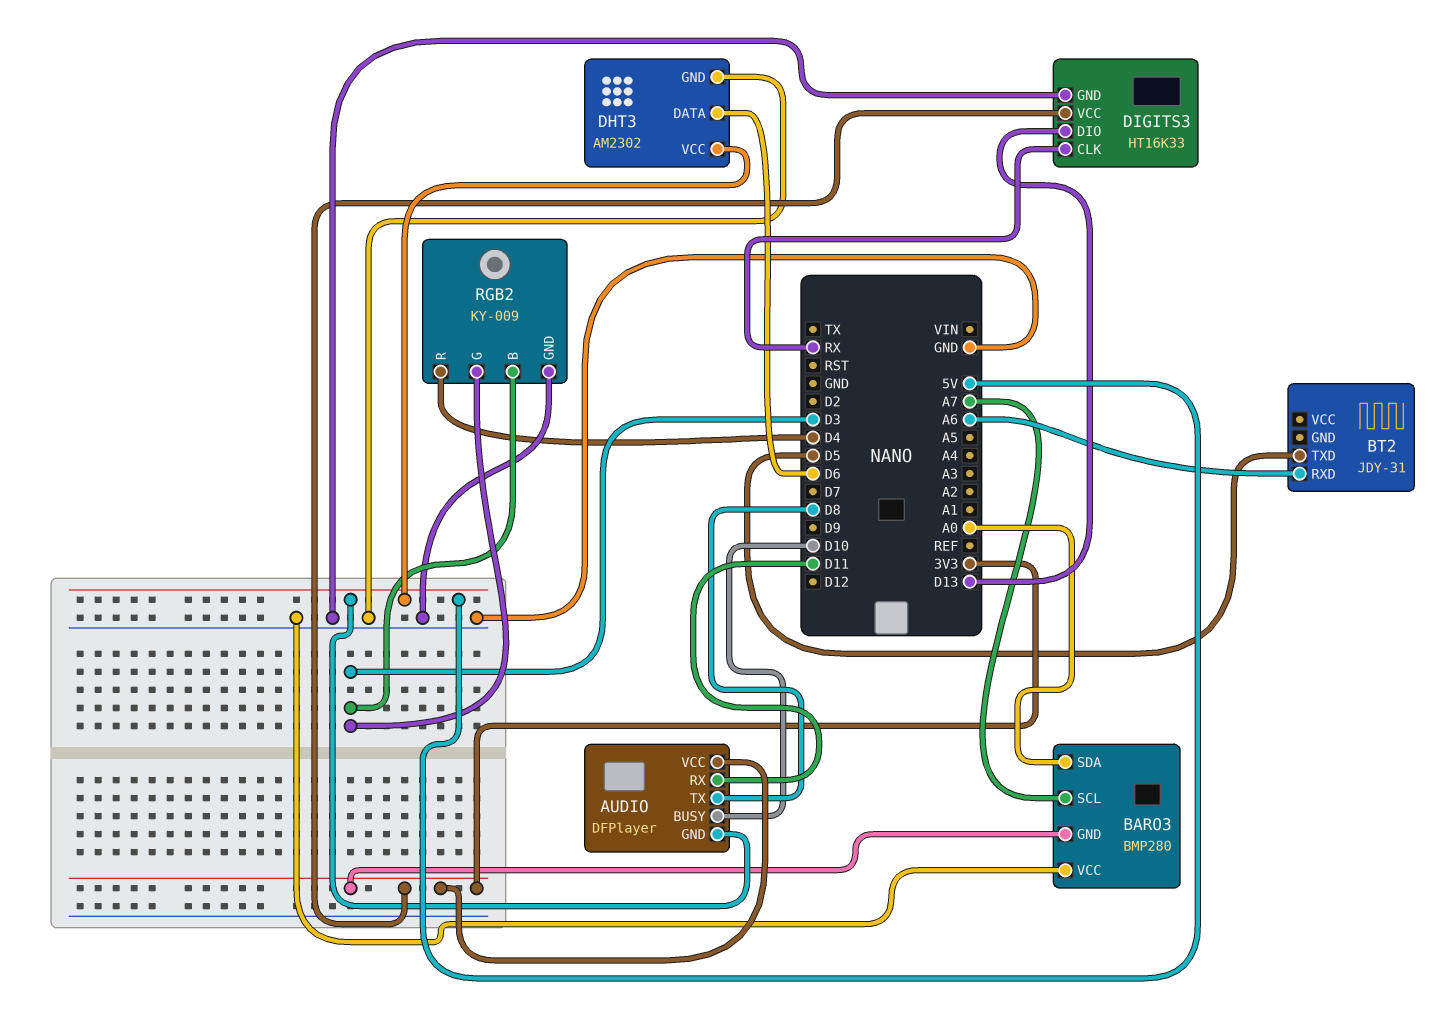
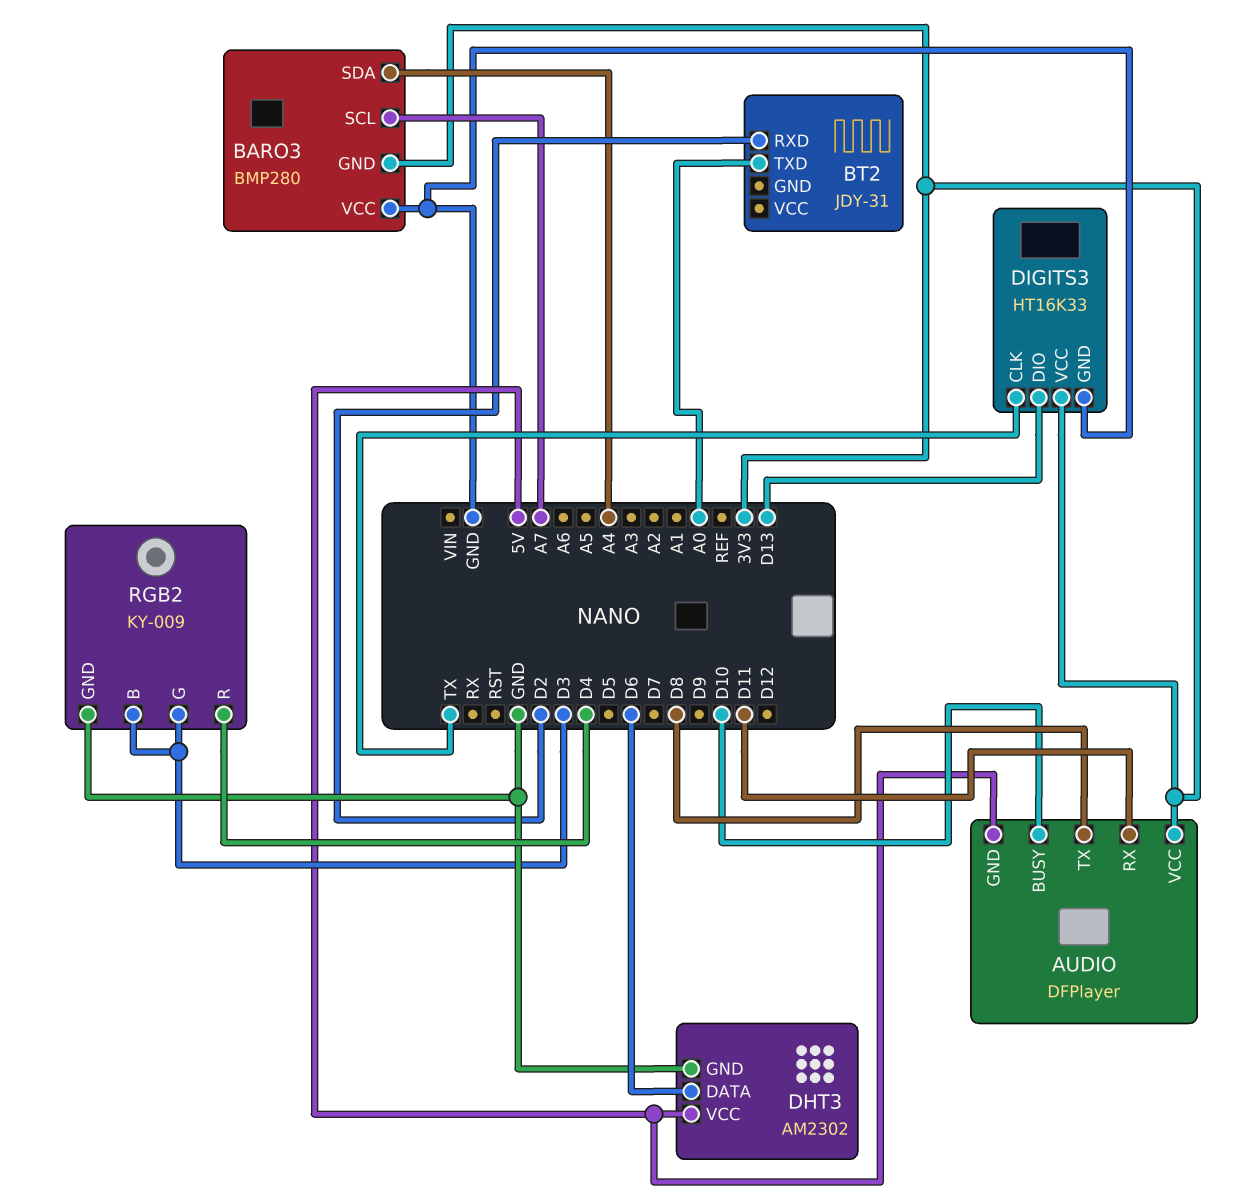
BARO3 pin SDA: A0 -> A4
BT2 pin RXD: A6 -> D2
BT2 pin TXD: D5 -> A0
DIGITS3 pin CLK: RX -> TX

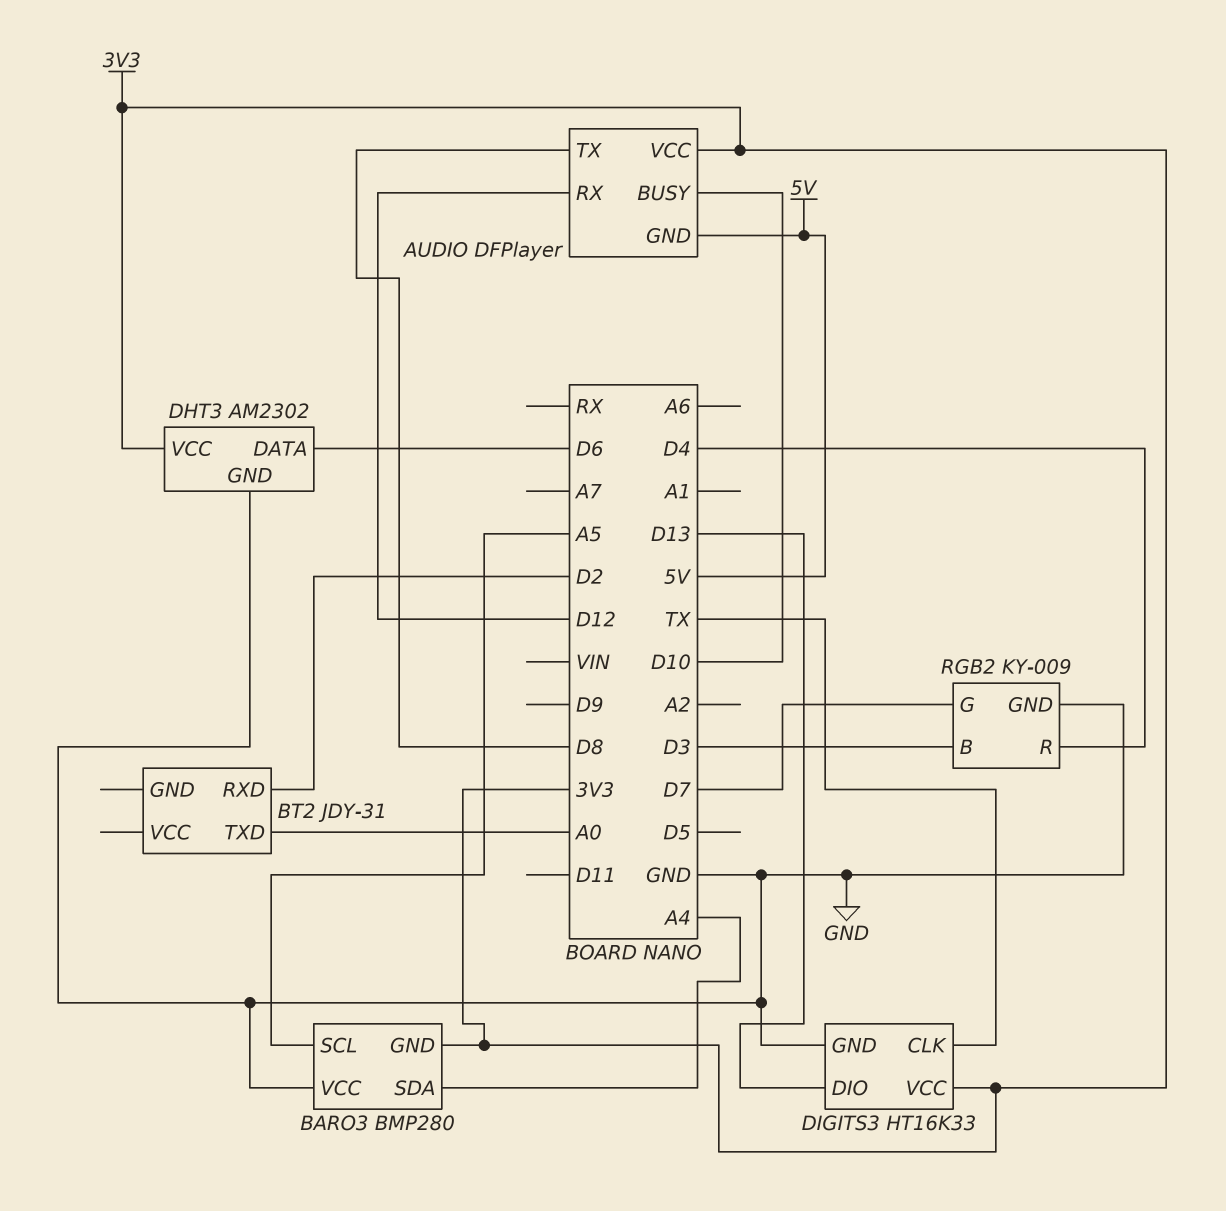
AUDIO pin RX: D11 -> D12
BARO3 pin SCL: A7 -> A5
DHT3 pin VCC: 5V -> 3V3
RGB2 pin G: D3 -> D7

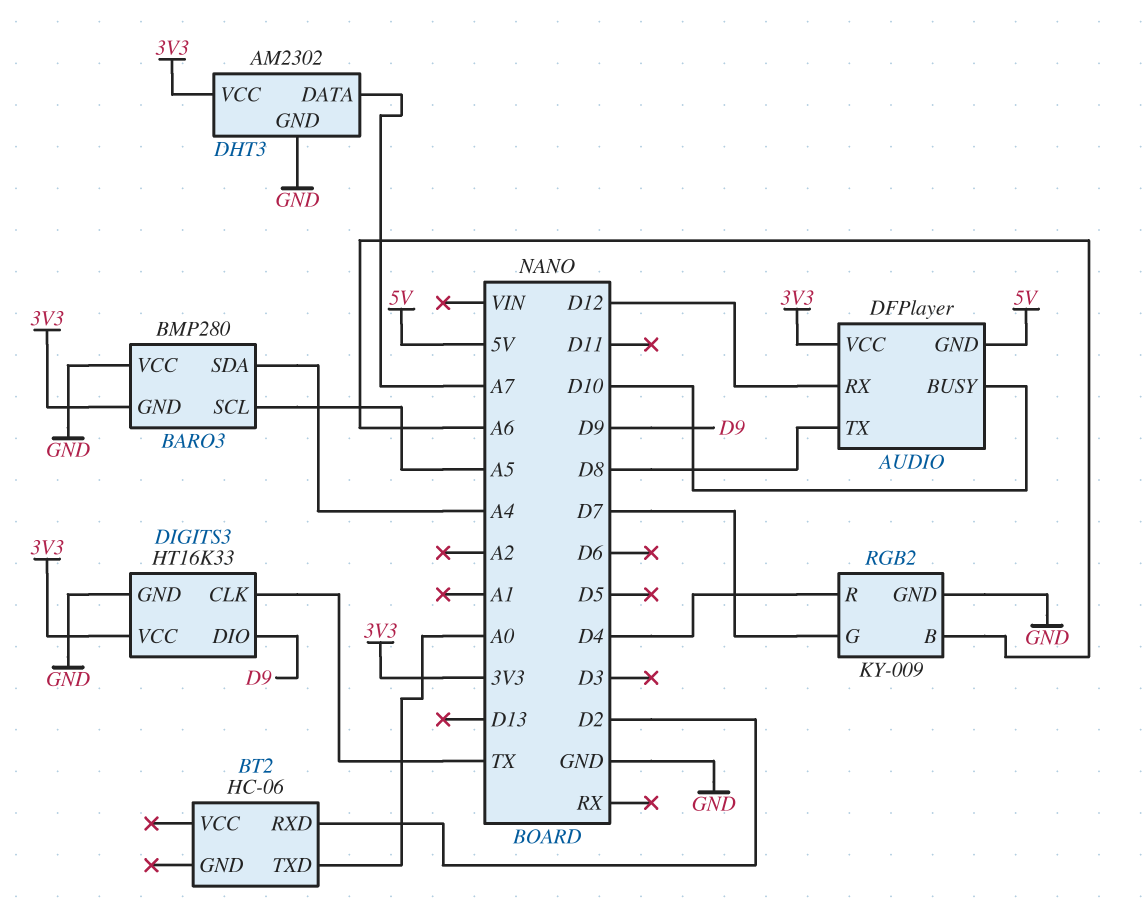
BT2: JDY-31 -> HC-06
DHT3 pin DATA: D6 -> A7
DIGITS3 pin DIO: D13 -> D9
RGB2 pin B: D3 -> A6

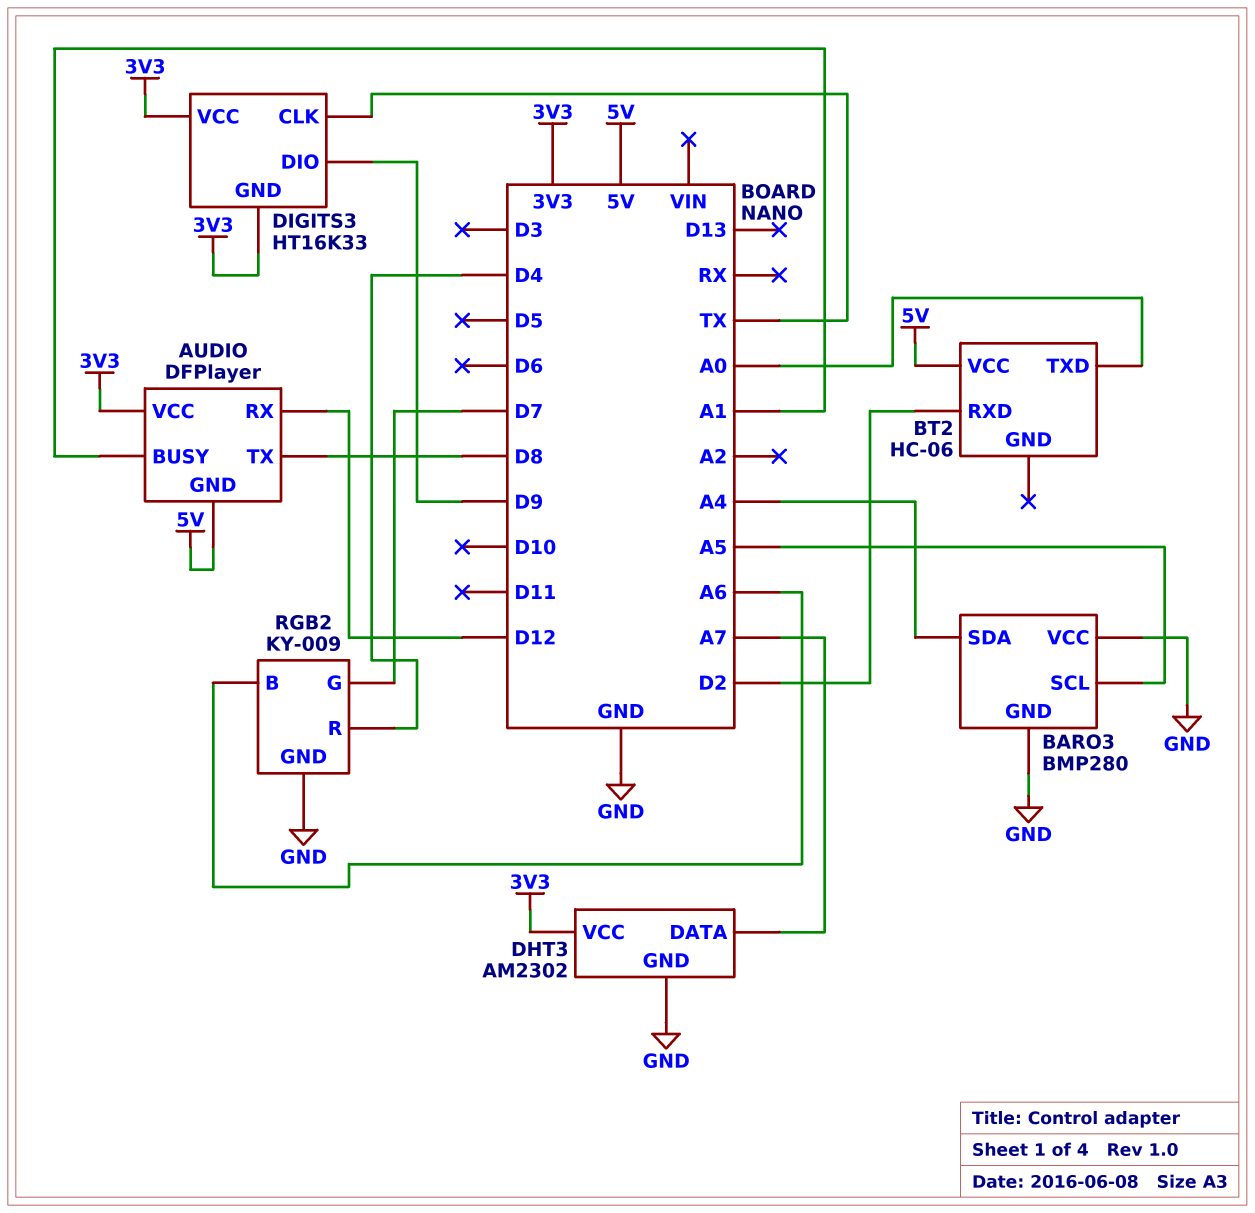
AUDIO pin BUSY: D10 -> A1
BARO3 pin GND: 3V3 -> GND
BT2 pin VCC: none -> 5V
DIGITS3 pin GND: GND -> 3V3

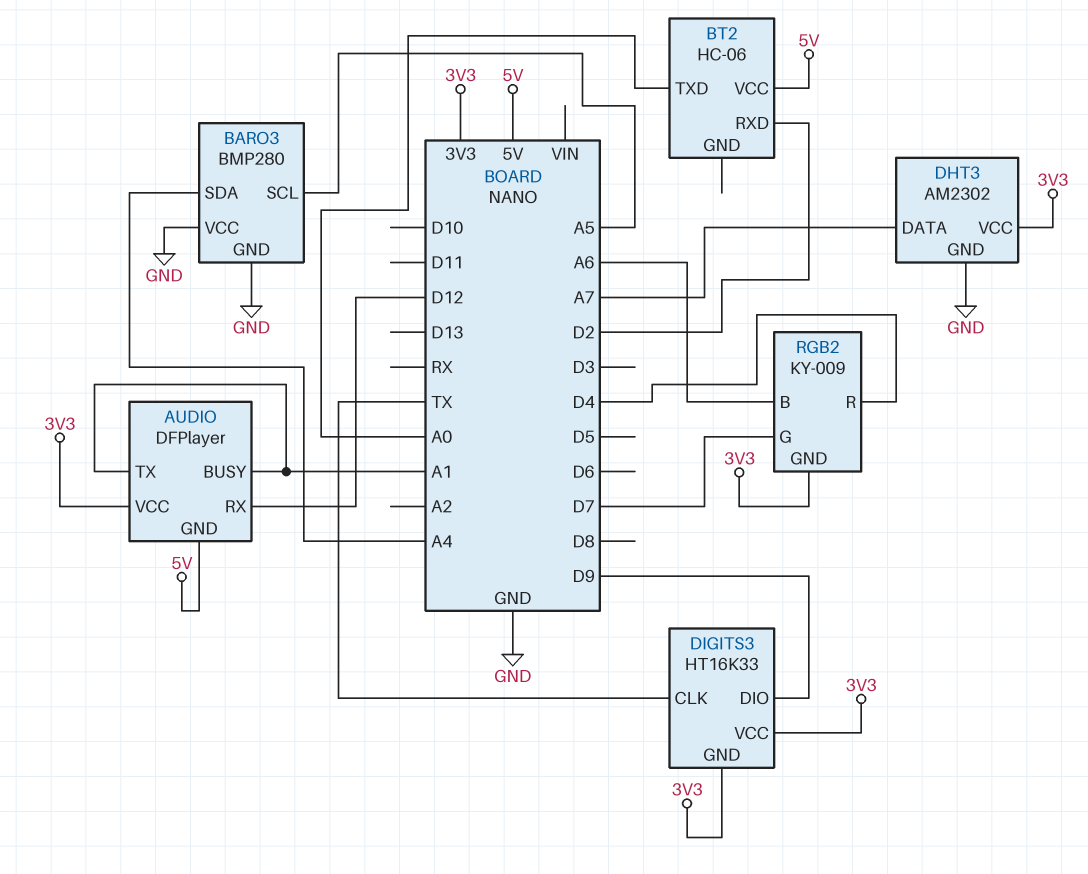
AUDIO pin TX: D8 -> A1
RGB2 pin GND: GND -> 3V3

